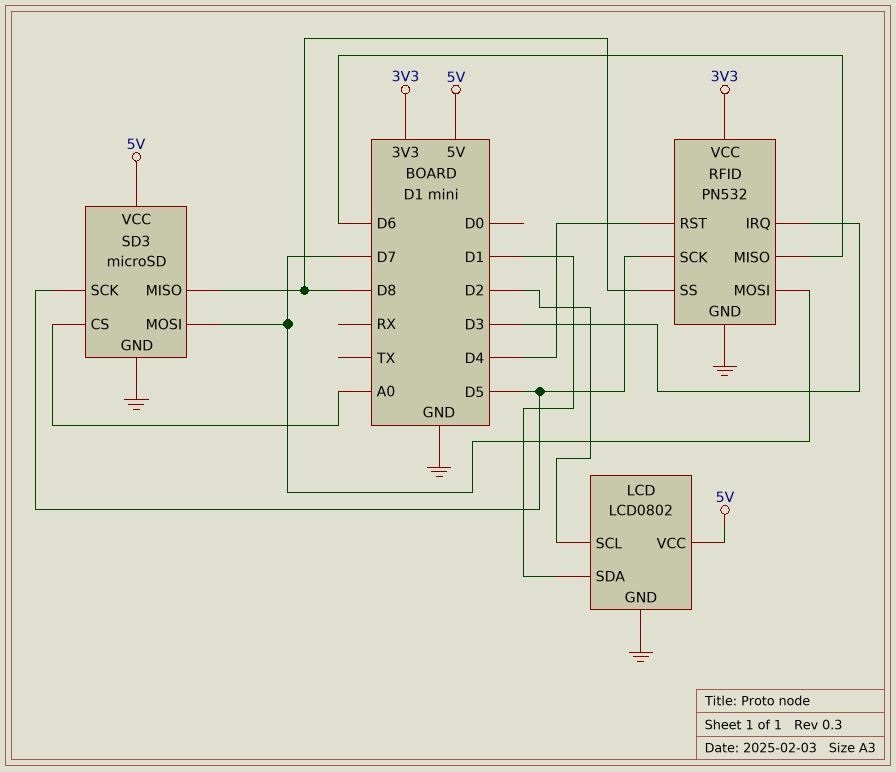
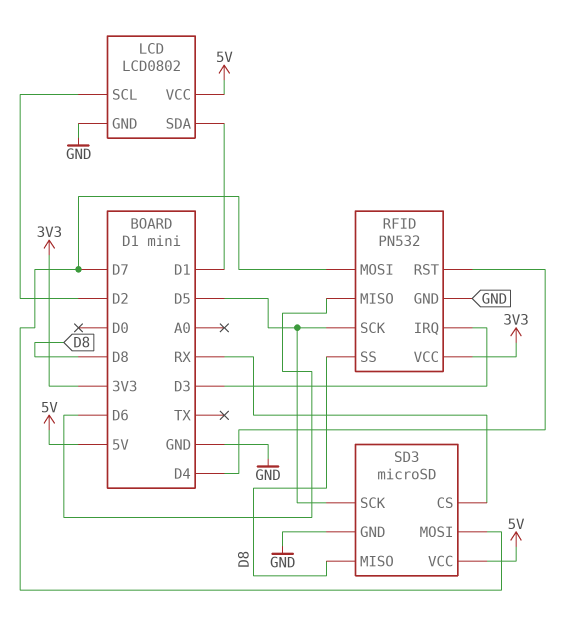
SD3 pin CS: A0 -> RX

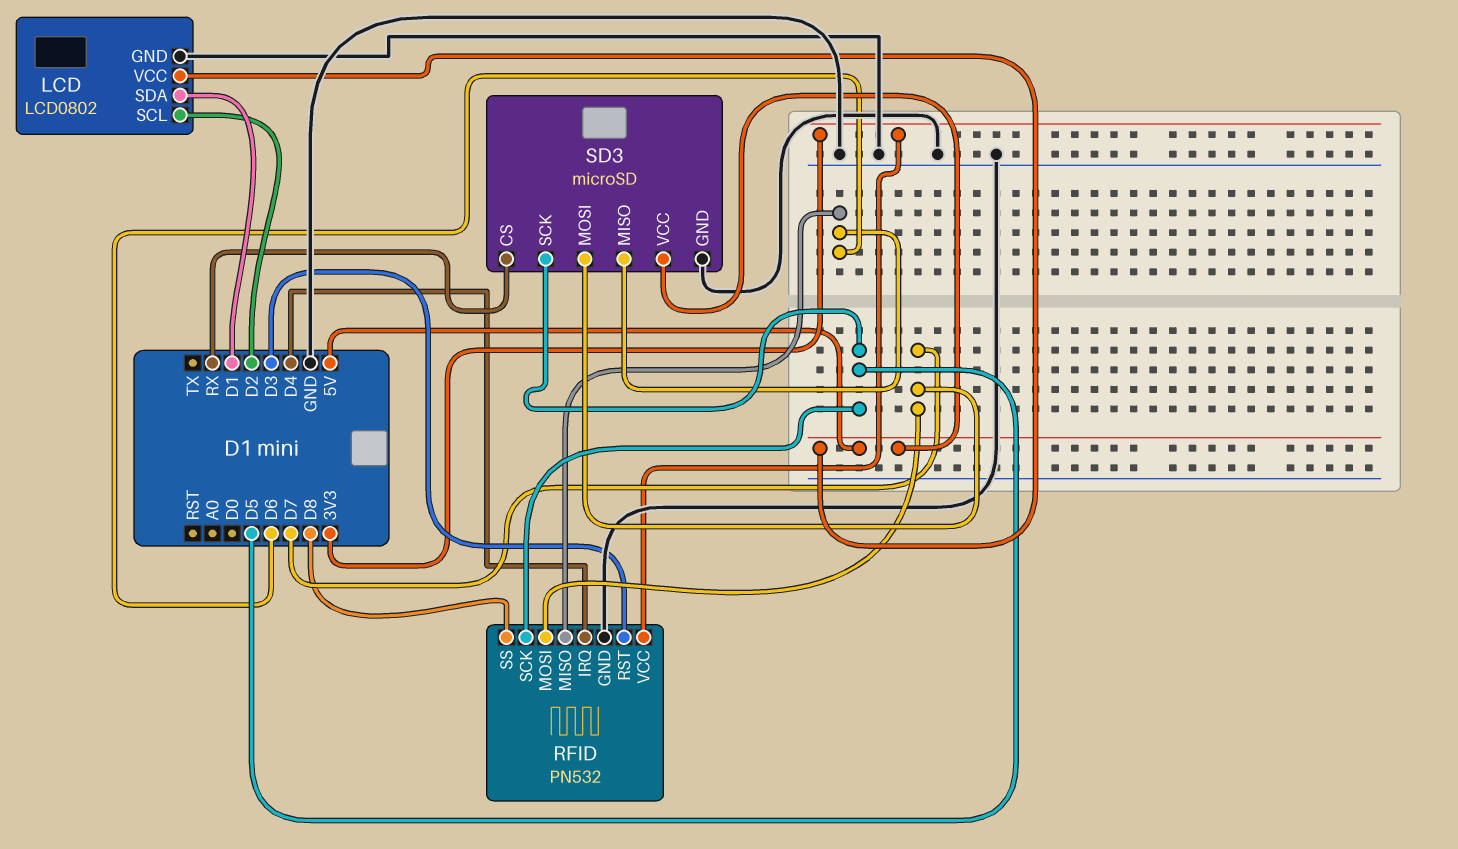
RFID pin IRQ: D3 -> D4
RFID pin RST: D4 -> D3
SD3 pin MISO: D8 -> D6

